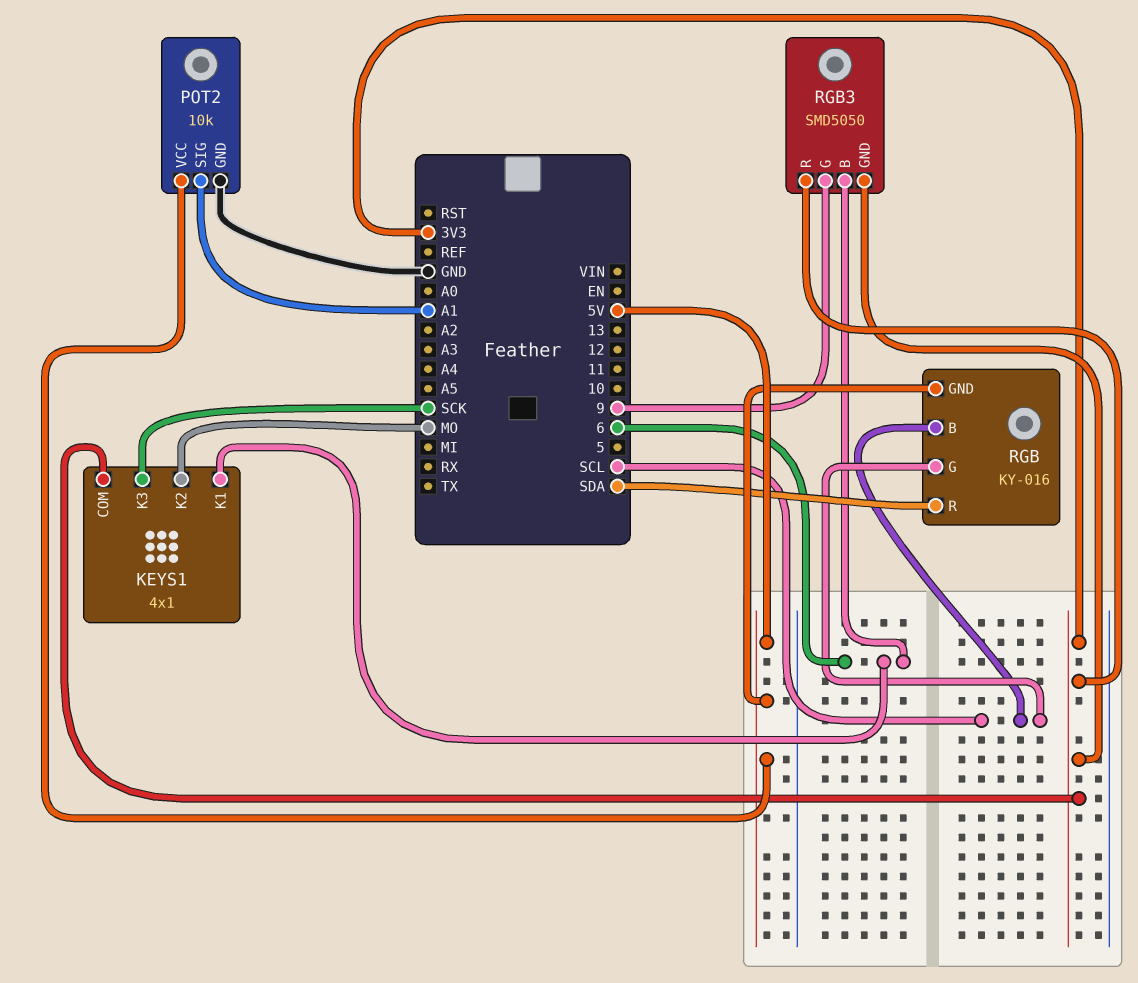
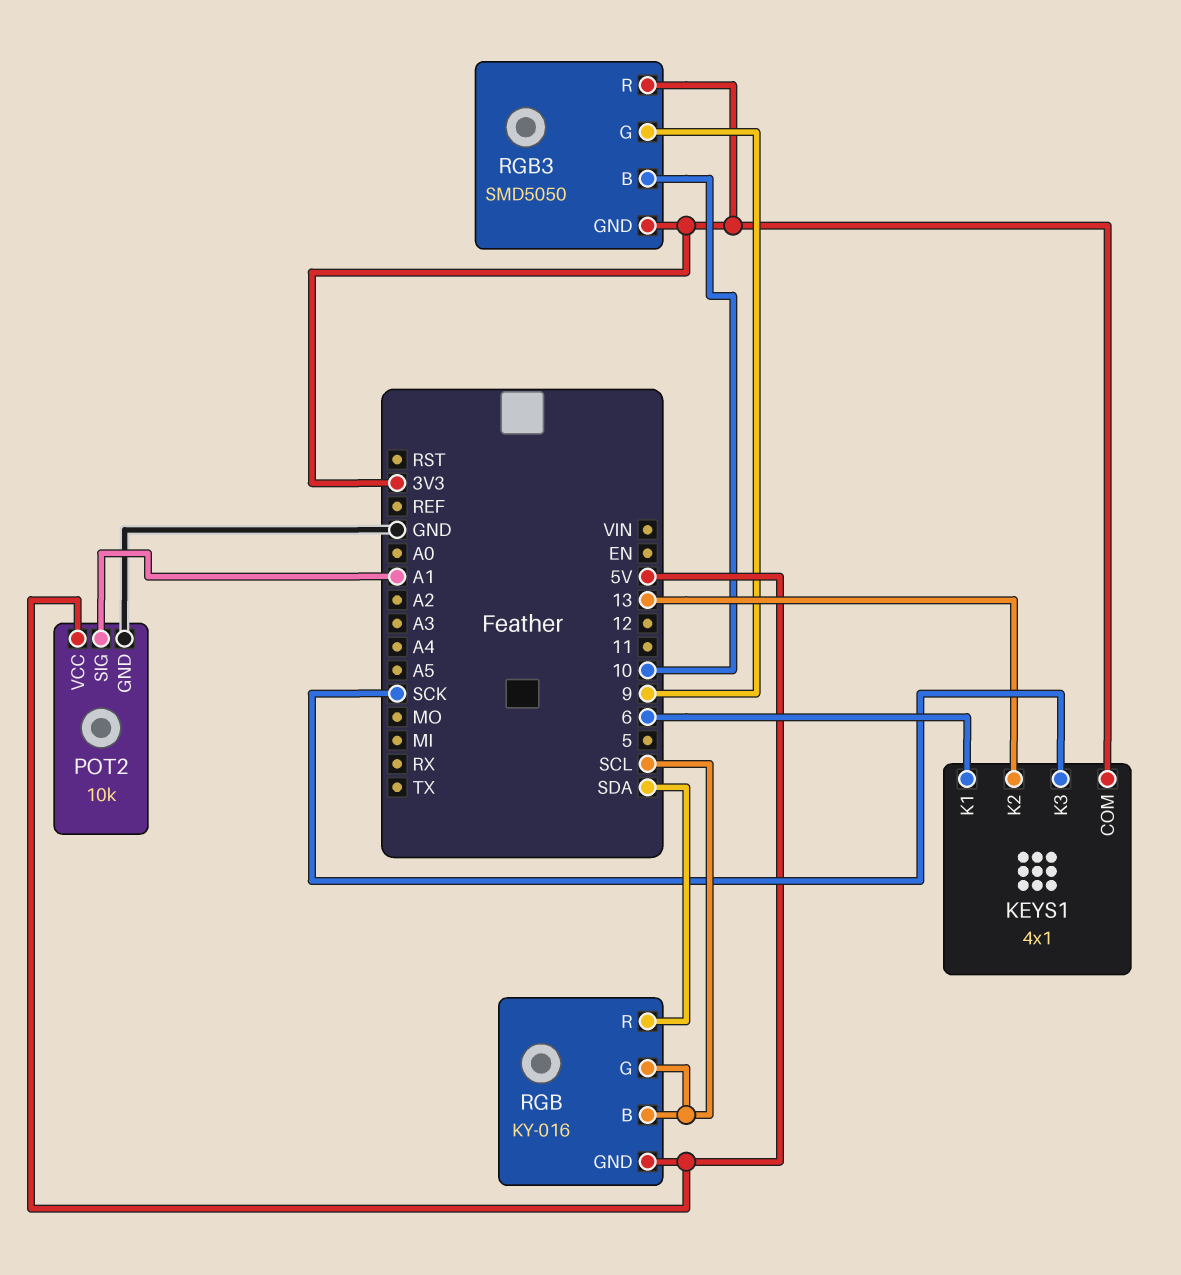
KEYS1 pin K2: MO -> 13
RGB3 pin B: 6 -> 10

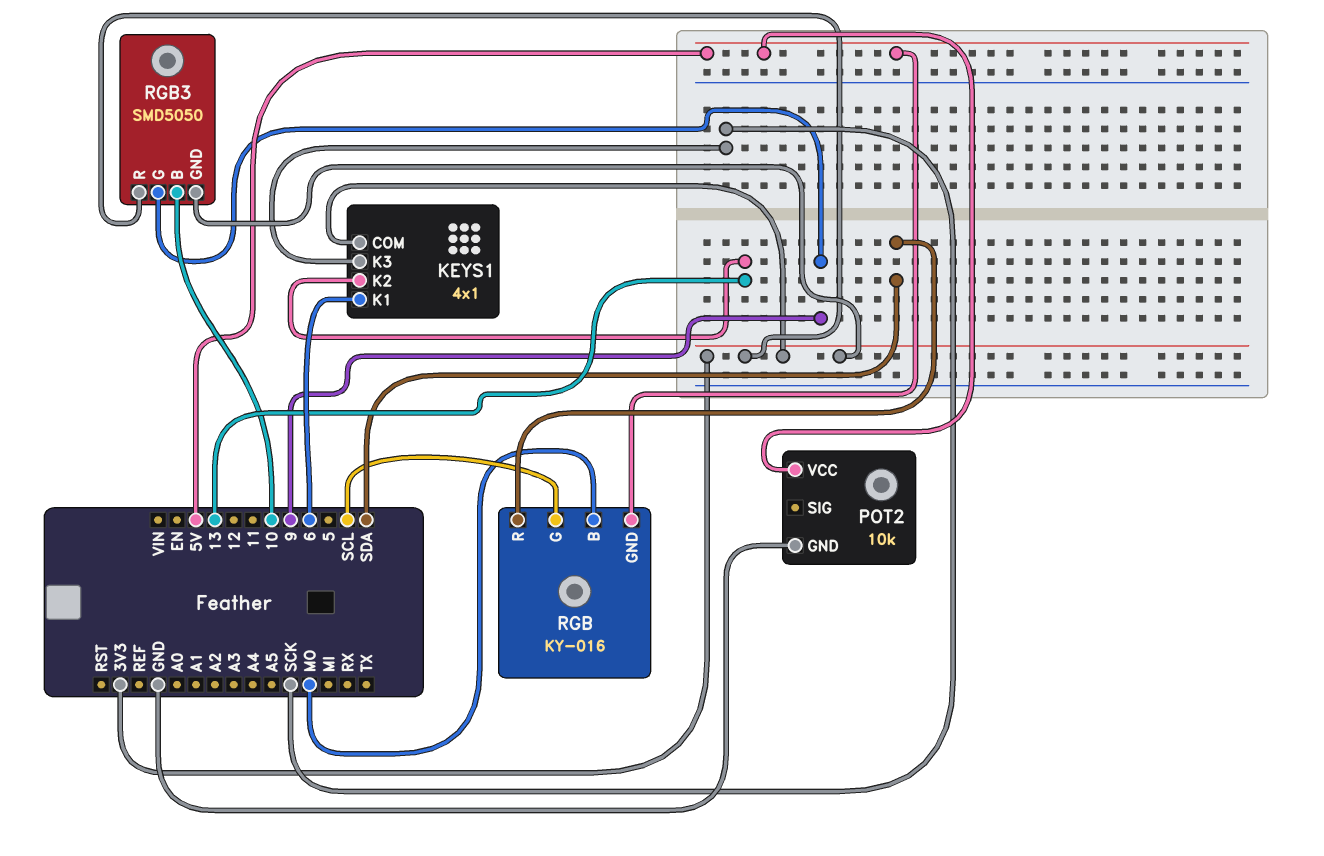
POT2 pin SIG: A1 -> none
RGB pin B: SCL -> MO

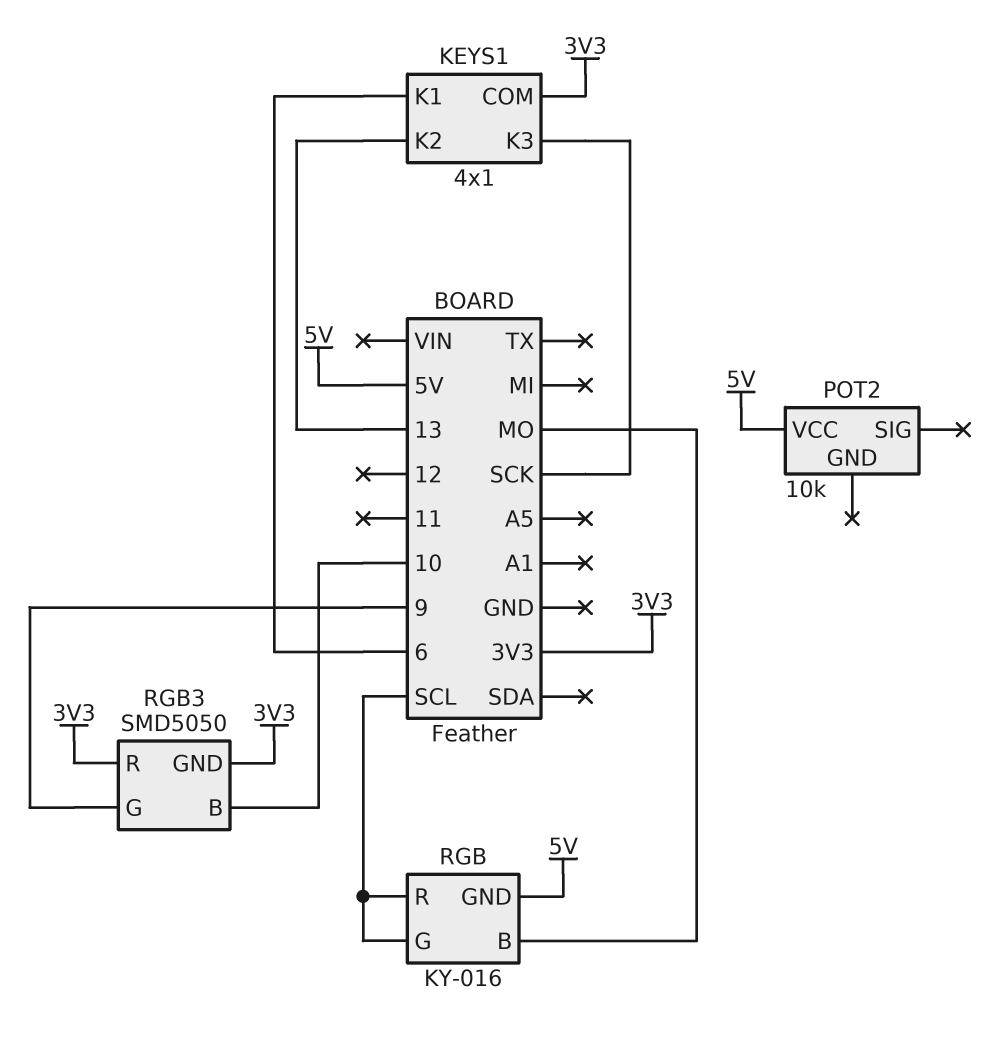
POT2 pin GND: GND -> none
RGB pin R: SDA -> SCL

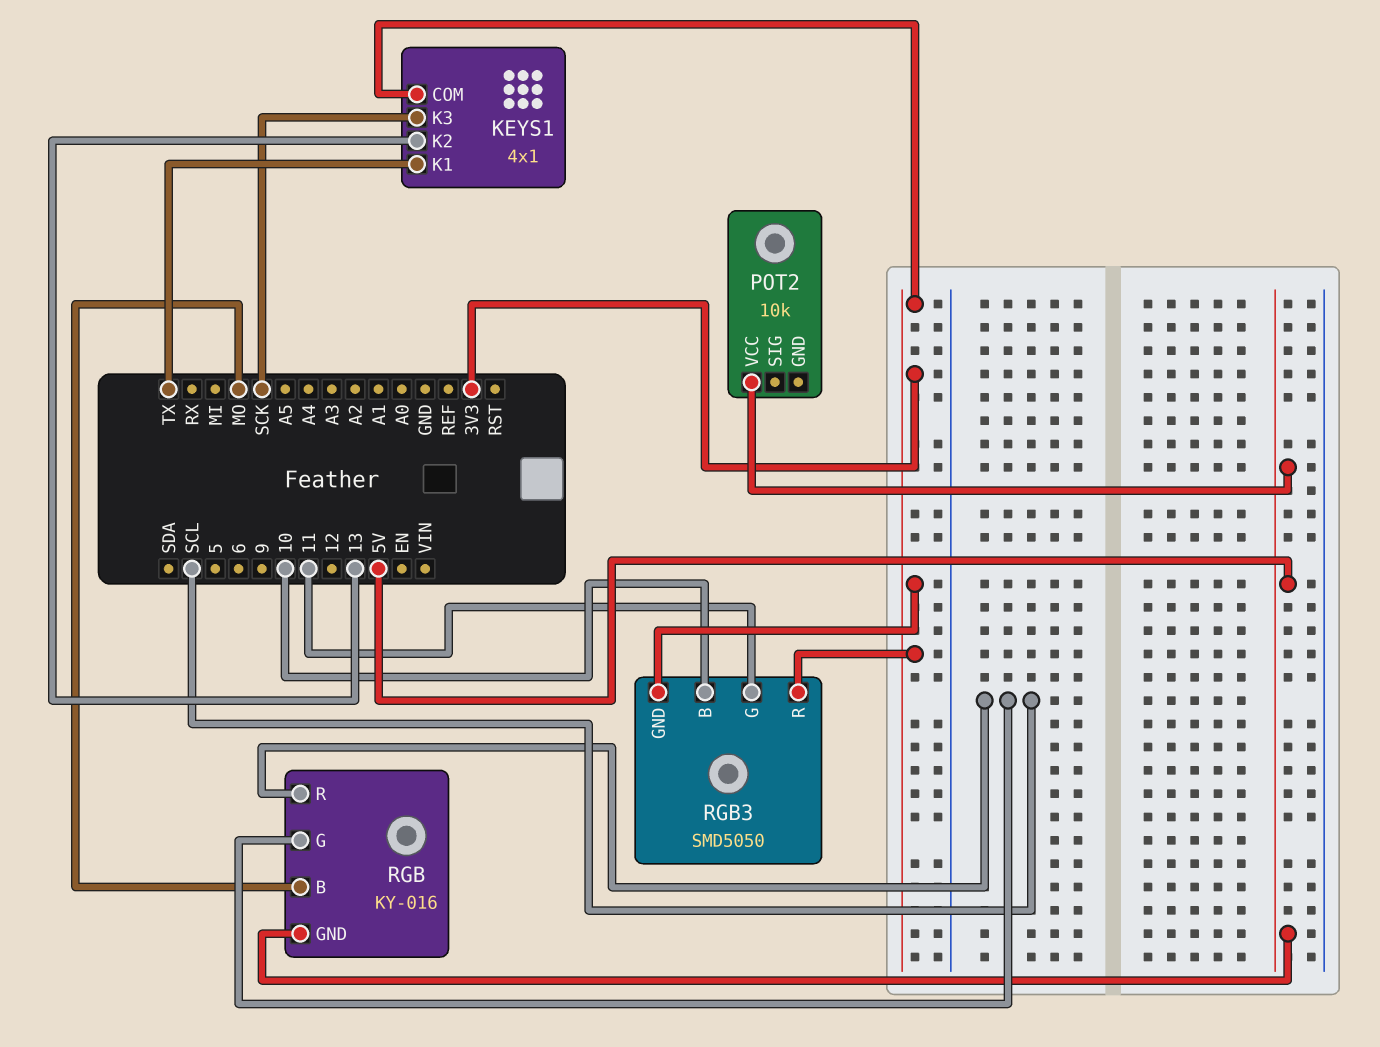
KEYS1 pin K1: 6 -> TX
RGB3 pin G: 9 -> 11

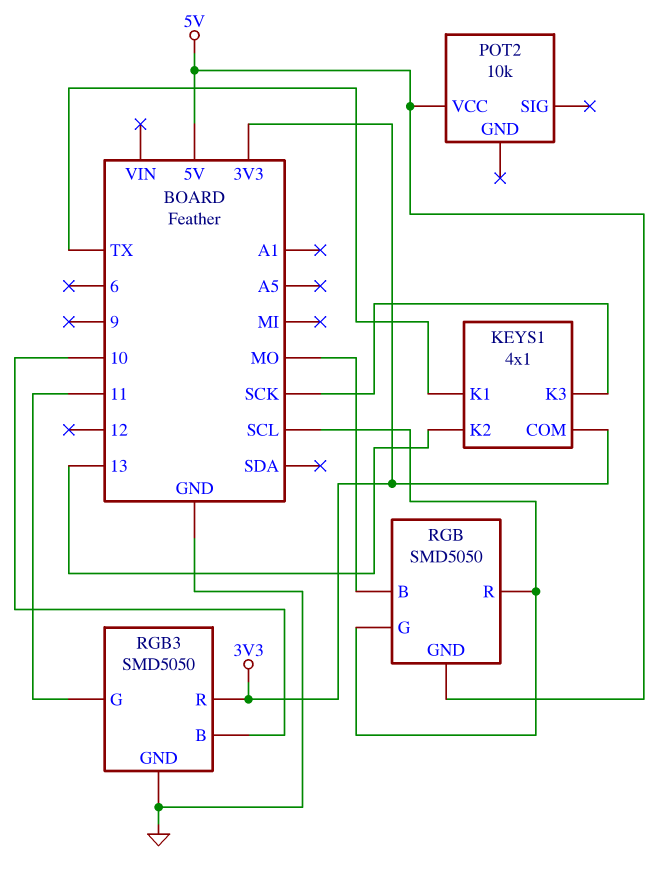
RGB: KY-016 -> SMD5050
RGB3 pin GND: 3V3 -> GND

